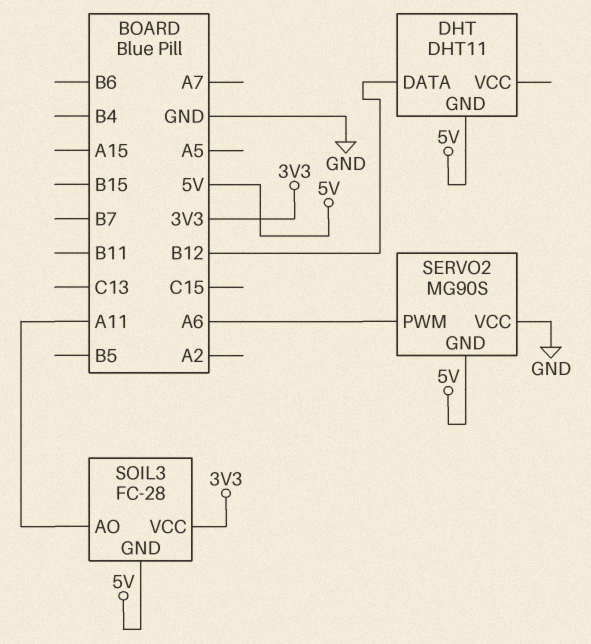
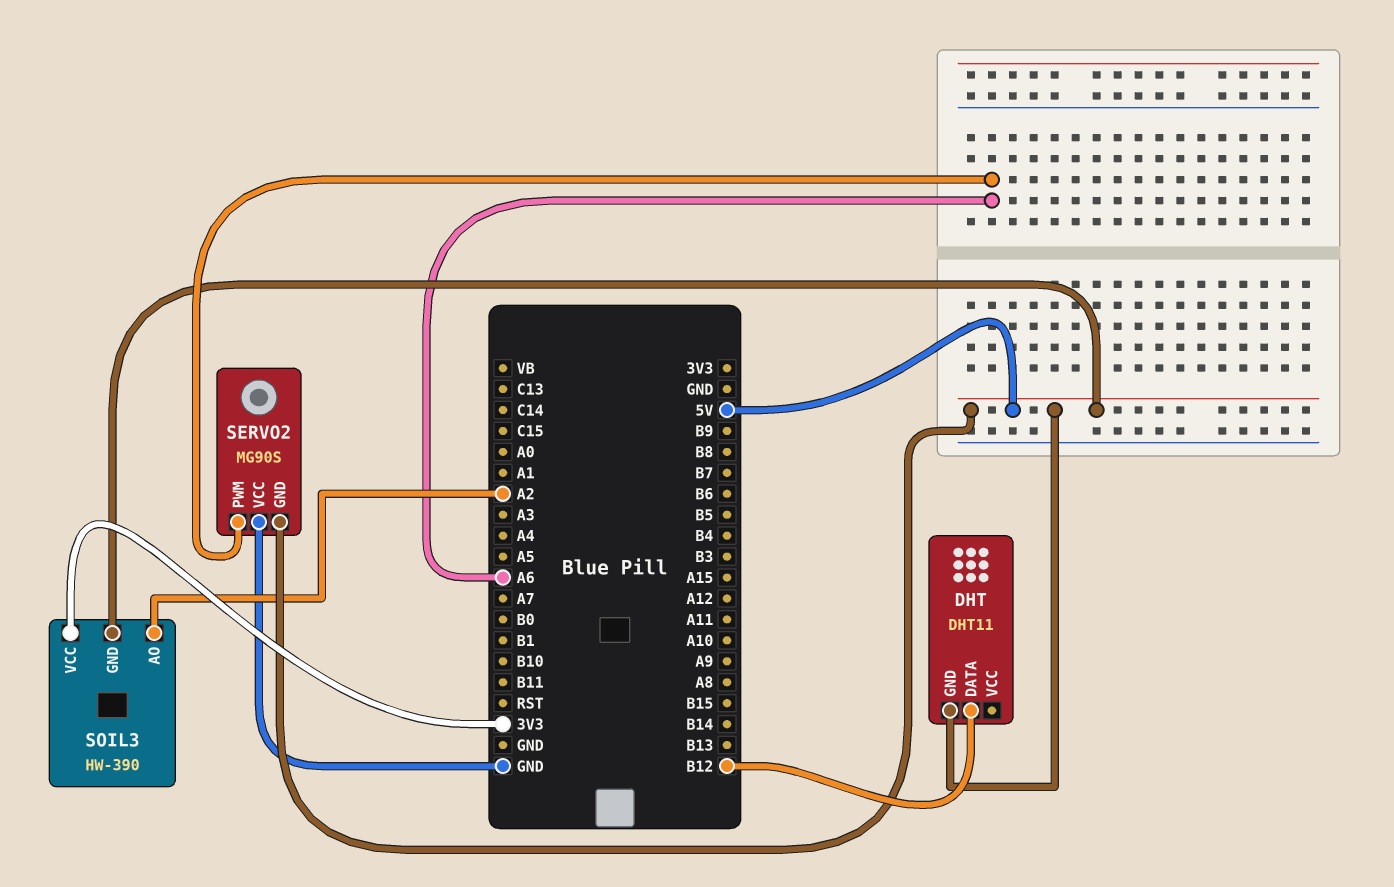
SOIL3: FC-28 -> HW-390
SOIL3 pin AO: A11 -> A2

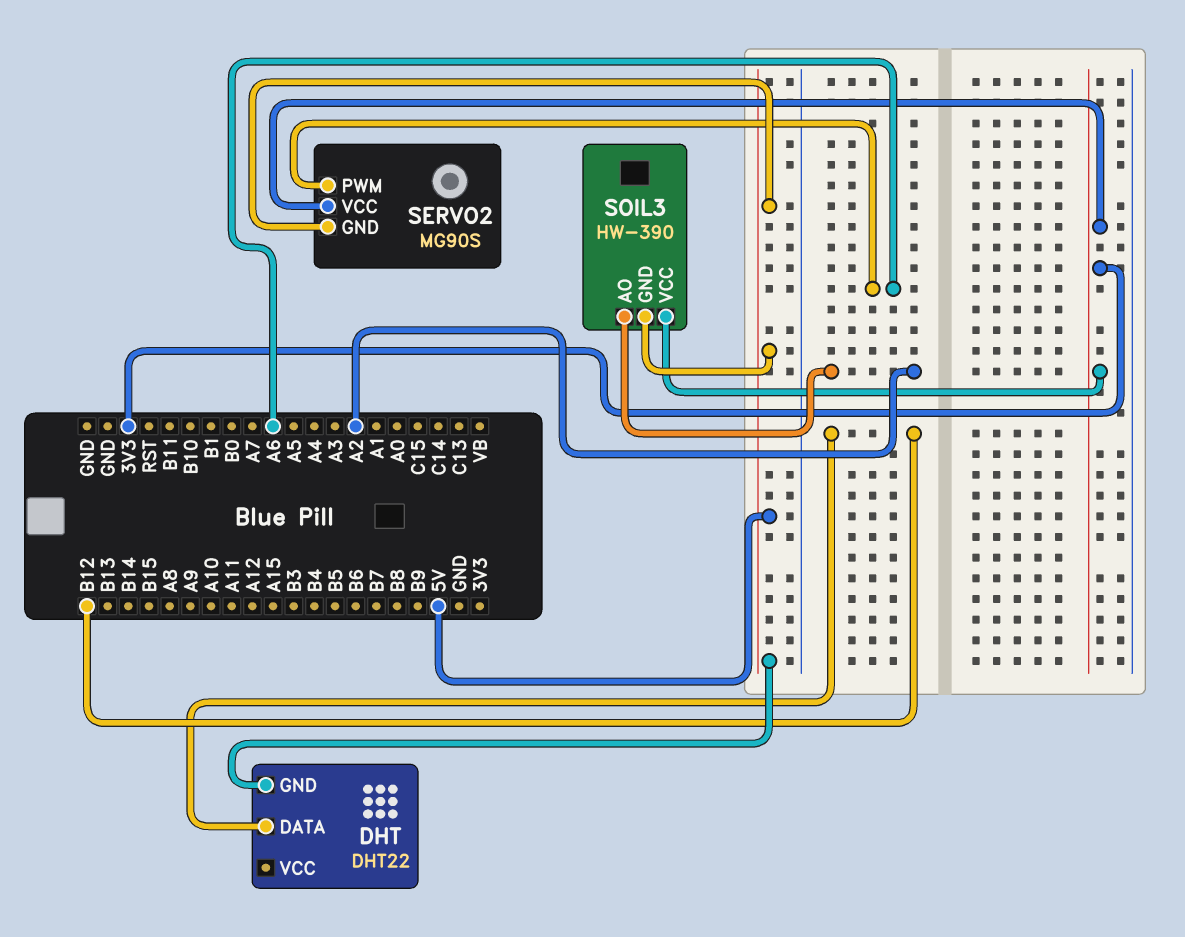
DHT: DHT11 -> DHT22
SERVO2 pin VCC: GND -> 3V3

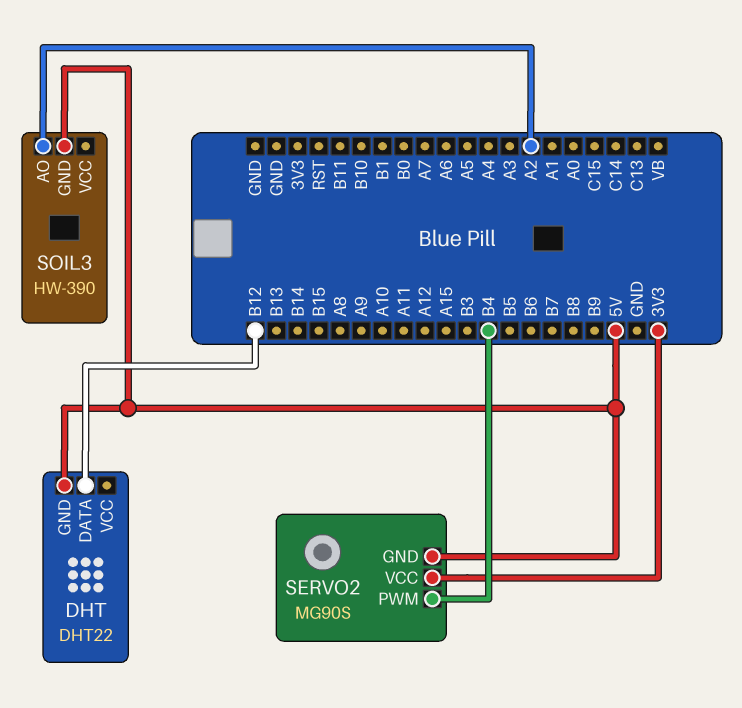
SERVO2 pin PWM: A6 -> B4
SOIL3 pin VCC: 3V3 -> none

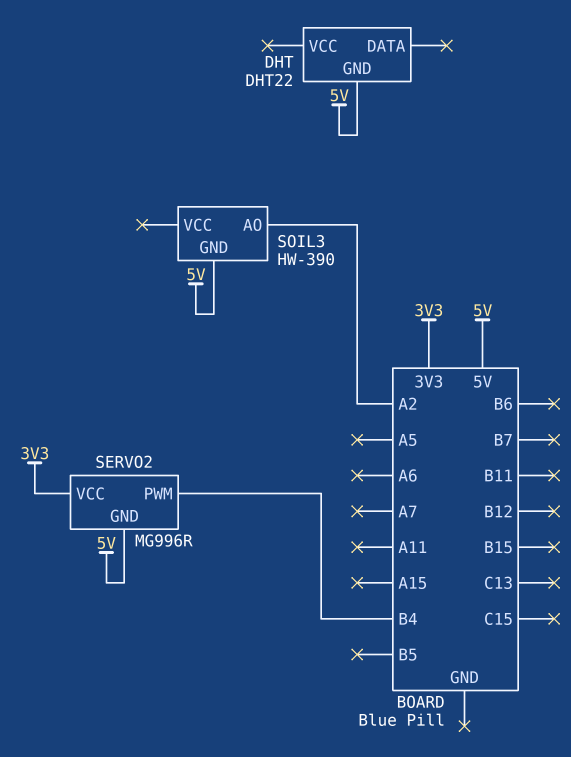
DHT pin DATA: B12 -> none
SERVO2: MG90S -> MG996R

